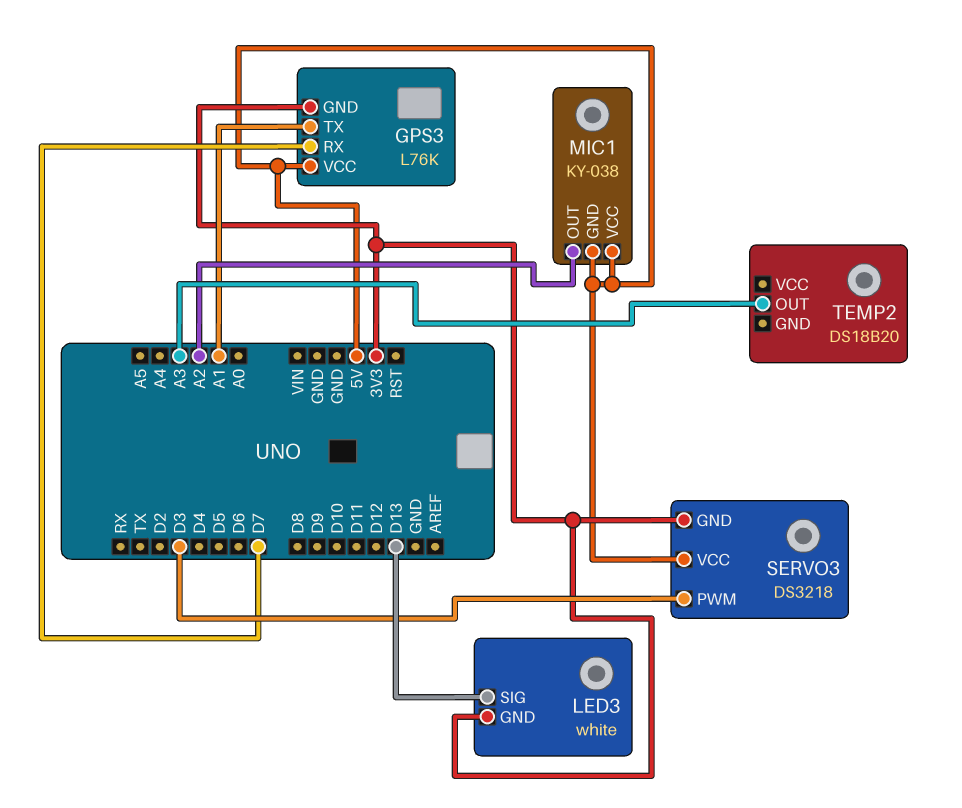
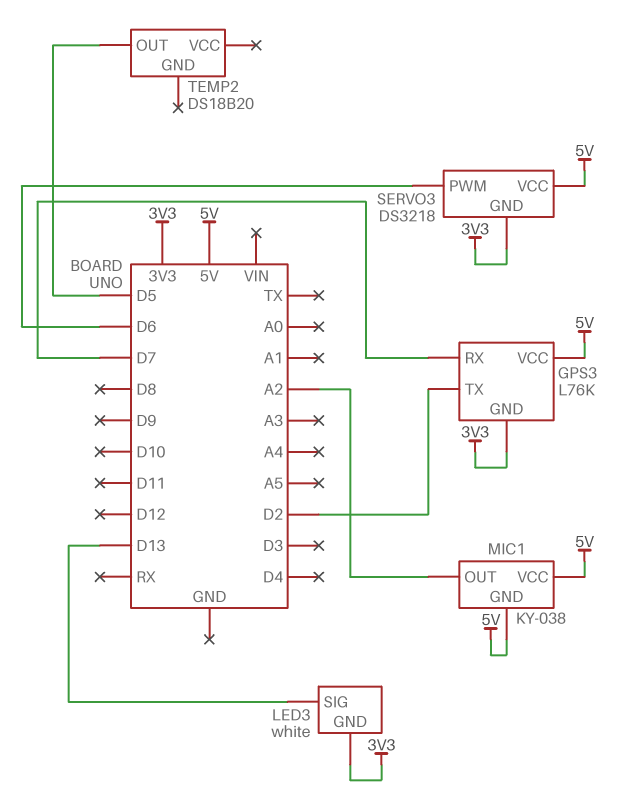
GPS3 pin TX: A1 -> D2
SERVO3 pin PWM: D3 -> D6
TEMP2 pin OUT: A3 -> D5

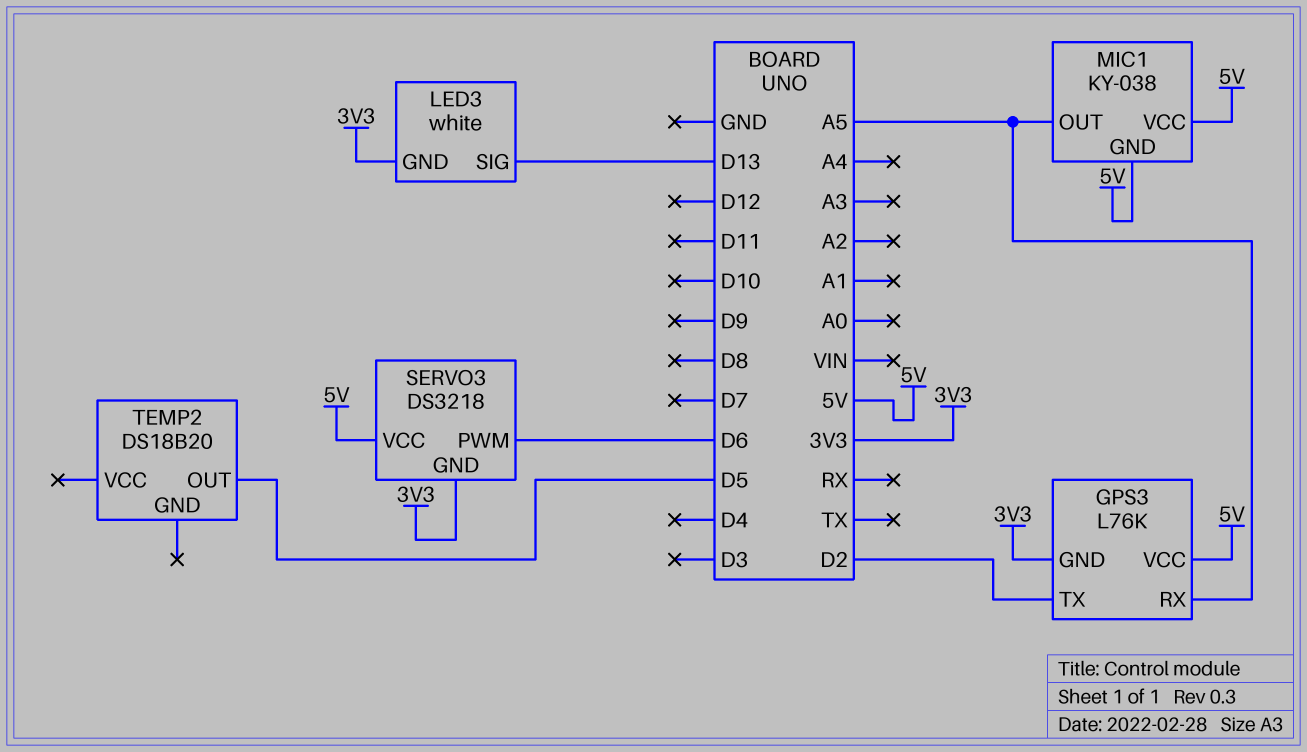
GPS3 pin RX: D7 -> A5
MIC1 pin OUT: A2 -> A5

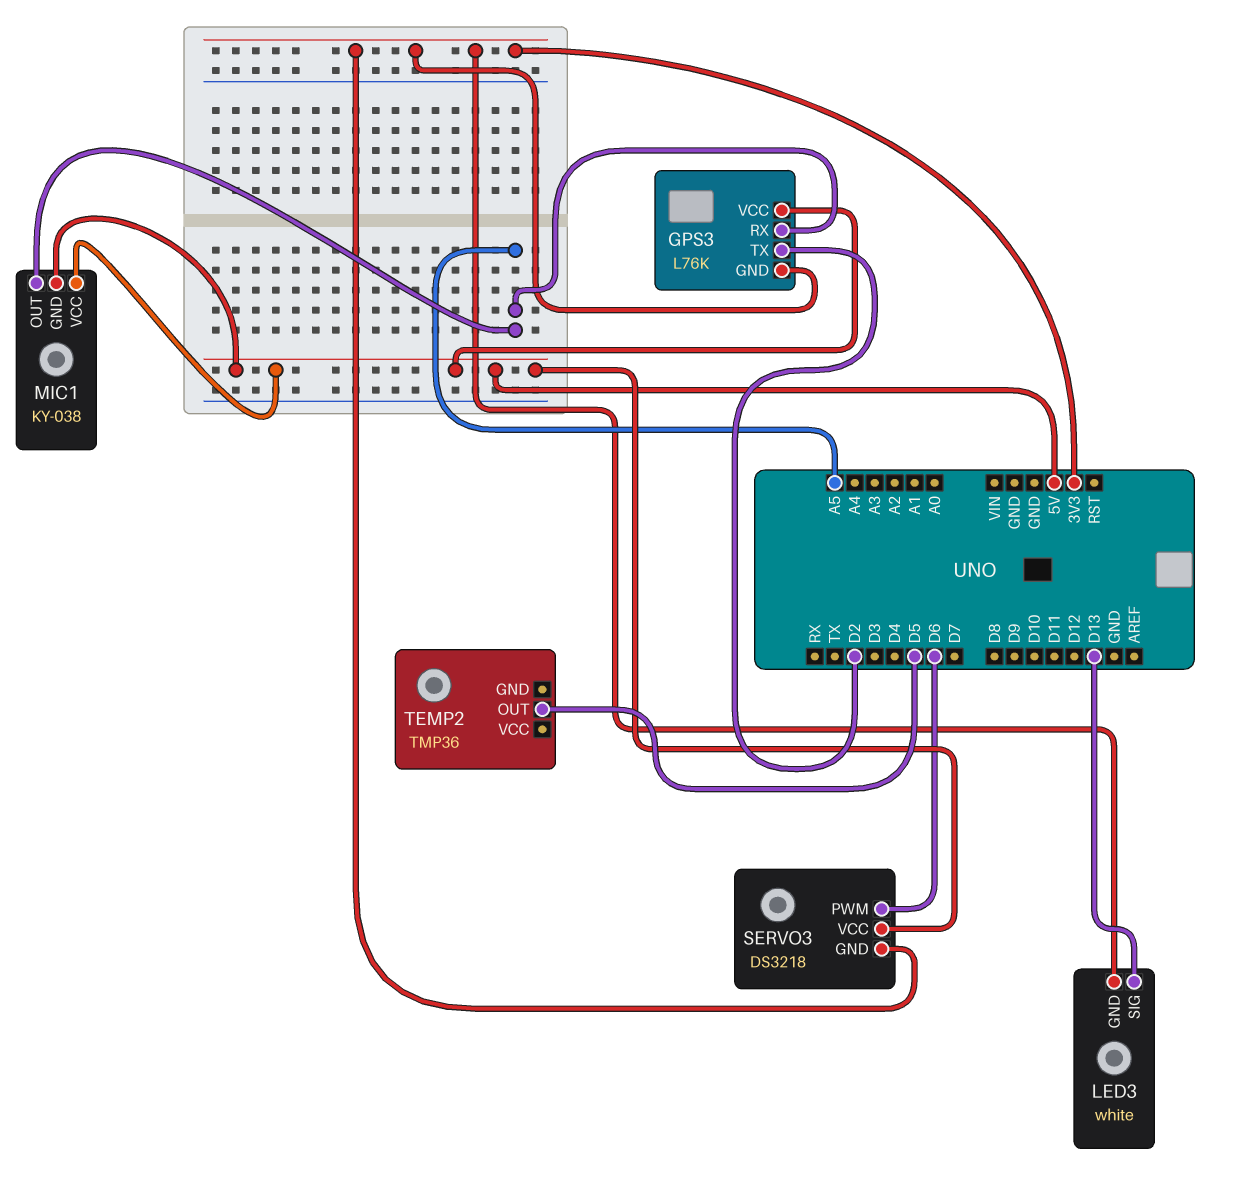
TEMP2: DS18B20 -> TMP36

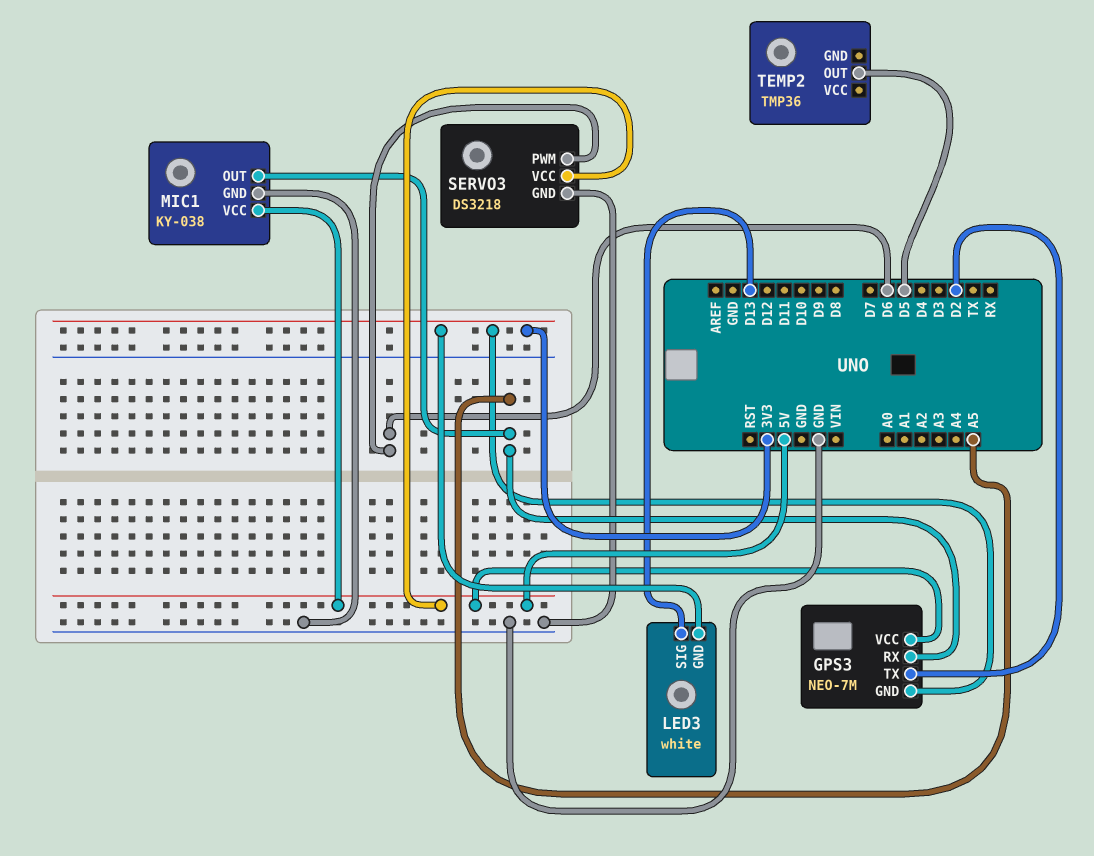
GPS3: L76K -> NEO-7M
MIC1 pin GND: 5V -> GND
SERVO3 pin GND: 3V3 -> GND

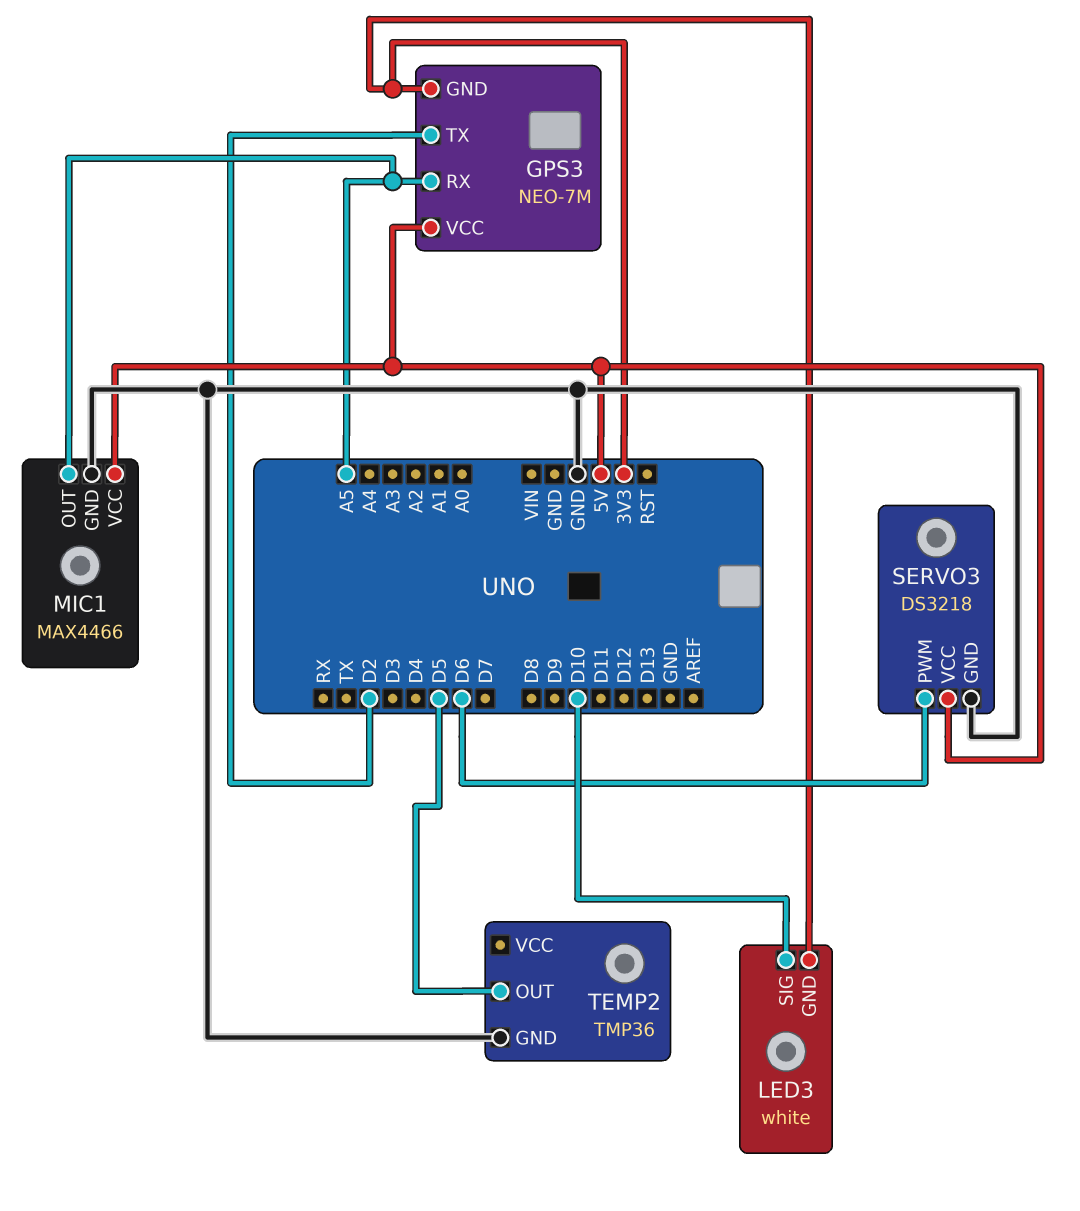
LED3 pin SIG: D13 -> D10
MIC1: KY-038 -> MAX4466
TEMP2 pin GND: none -> GND

